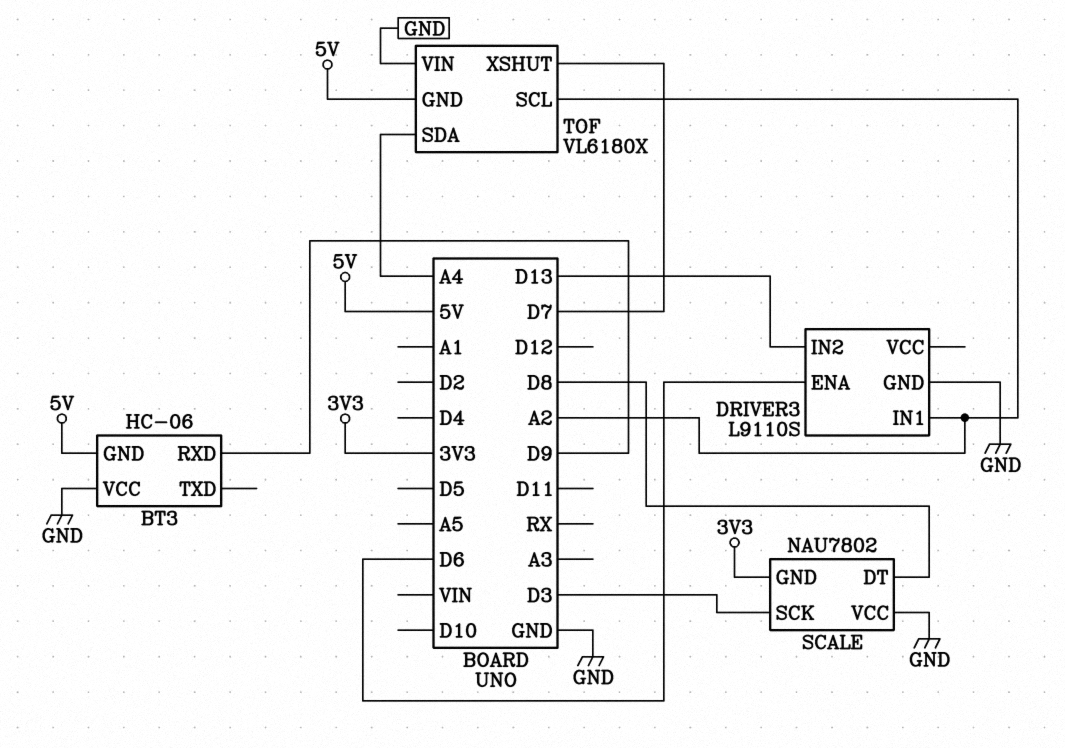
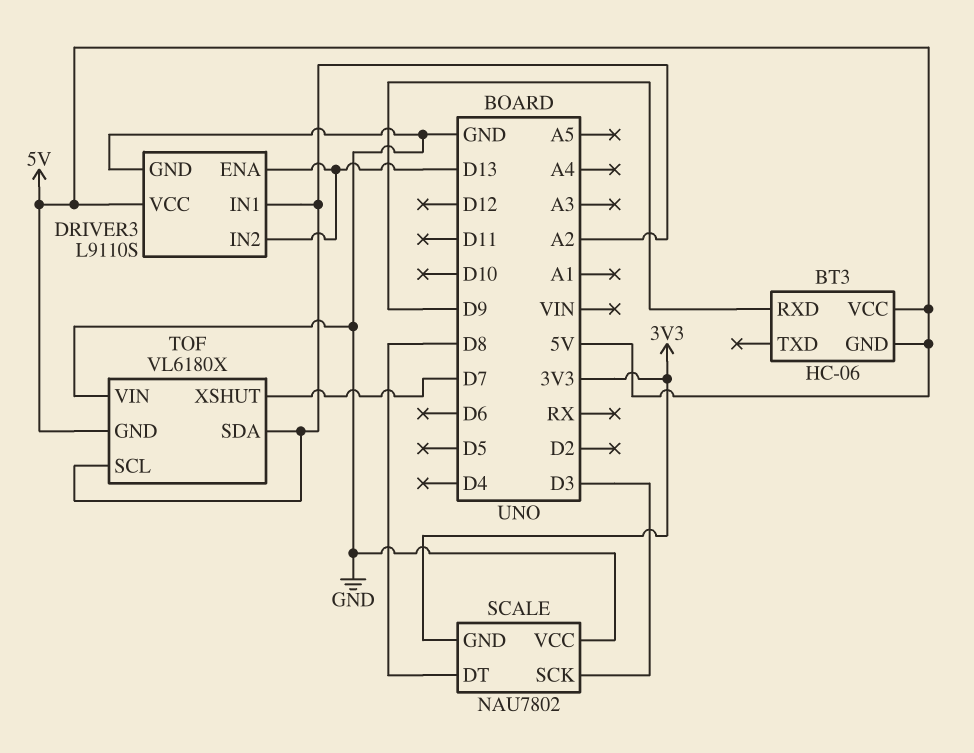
BT3 pin VCC: GND -> 5V
DRIVER3 pin ENA: D6 -> D13
DRIVER3 pin VCC: none -> 5V
TOF pin SDA: A4 -> A2

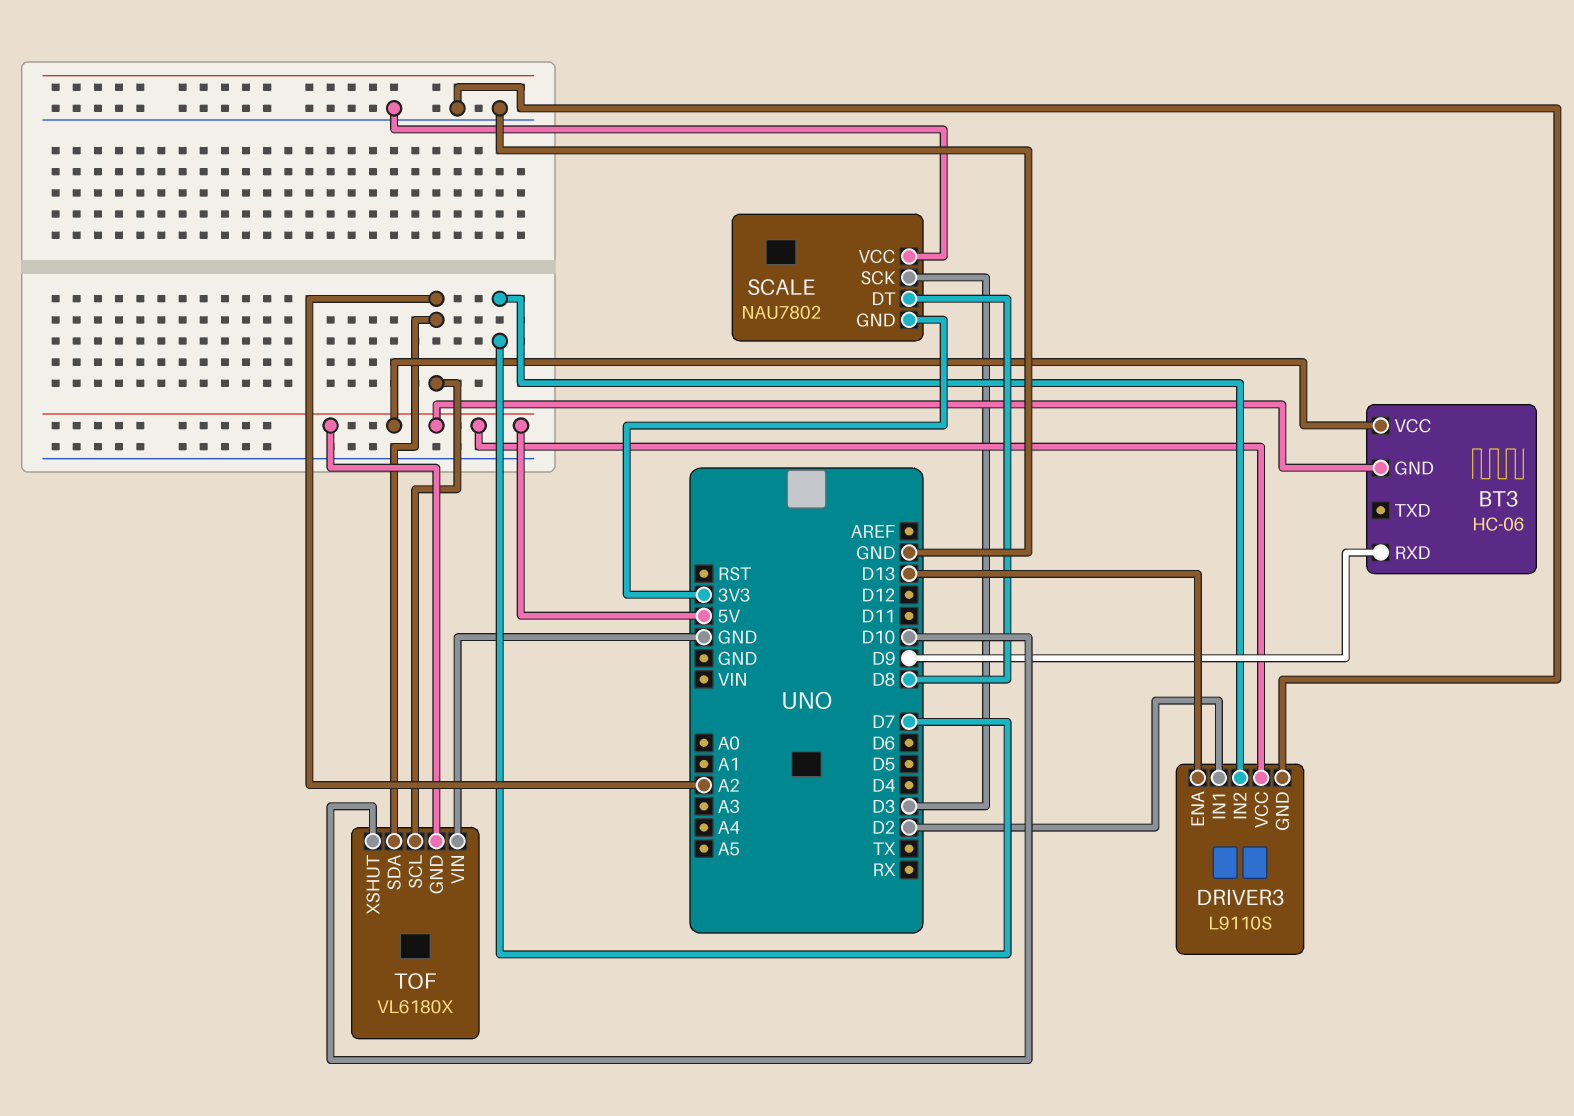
DRIVER3 pin IN1: A2 -> D2
DRIVER3 pin IN2: D13 -> D7
TOF pin XSHUT: D7 -> D10

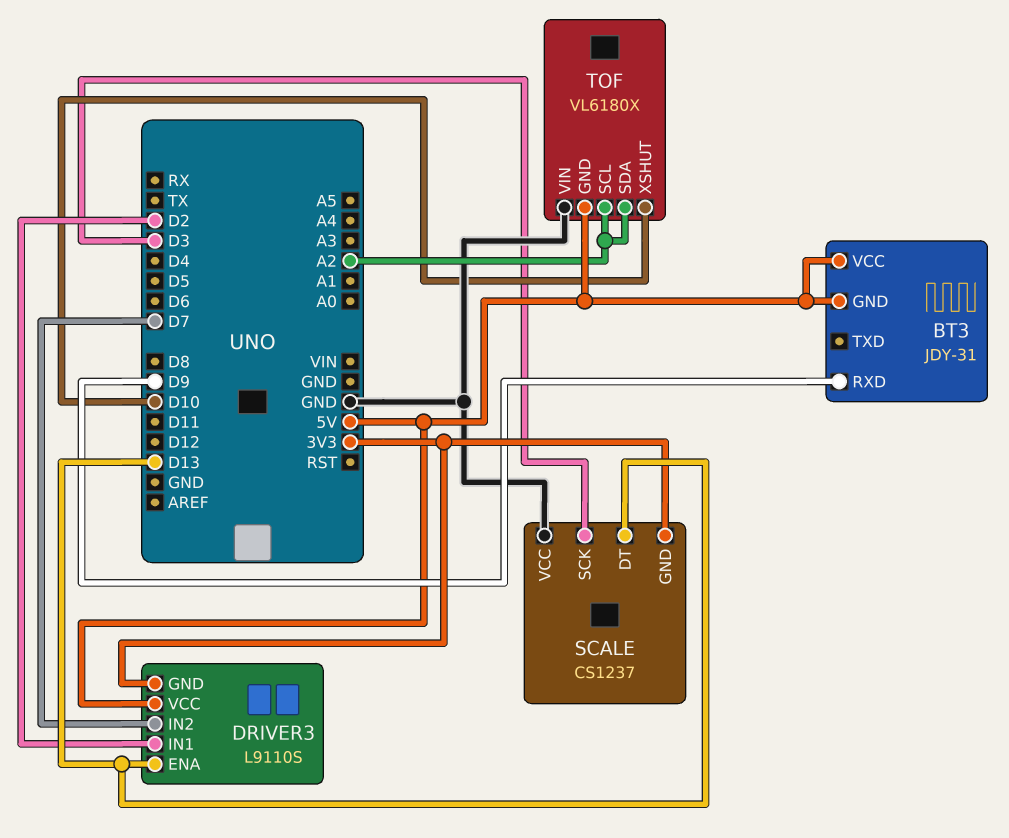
BT3: HC-06 -> JDY-31
DRIVER3 pin GND: GND -> 3V3
SCALE: NAU7802 -> CS1237
SCALE pin DT: D8 -> D13

